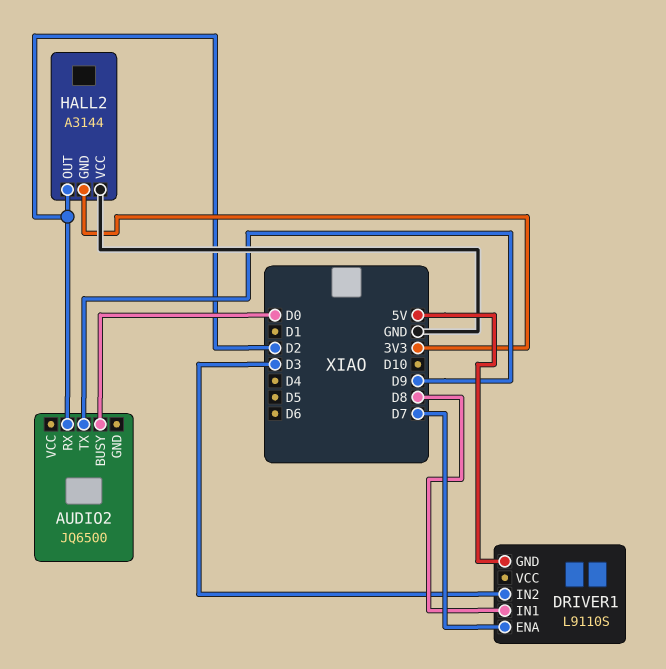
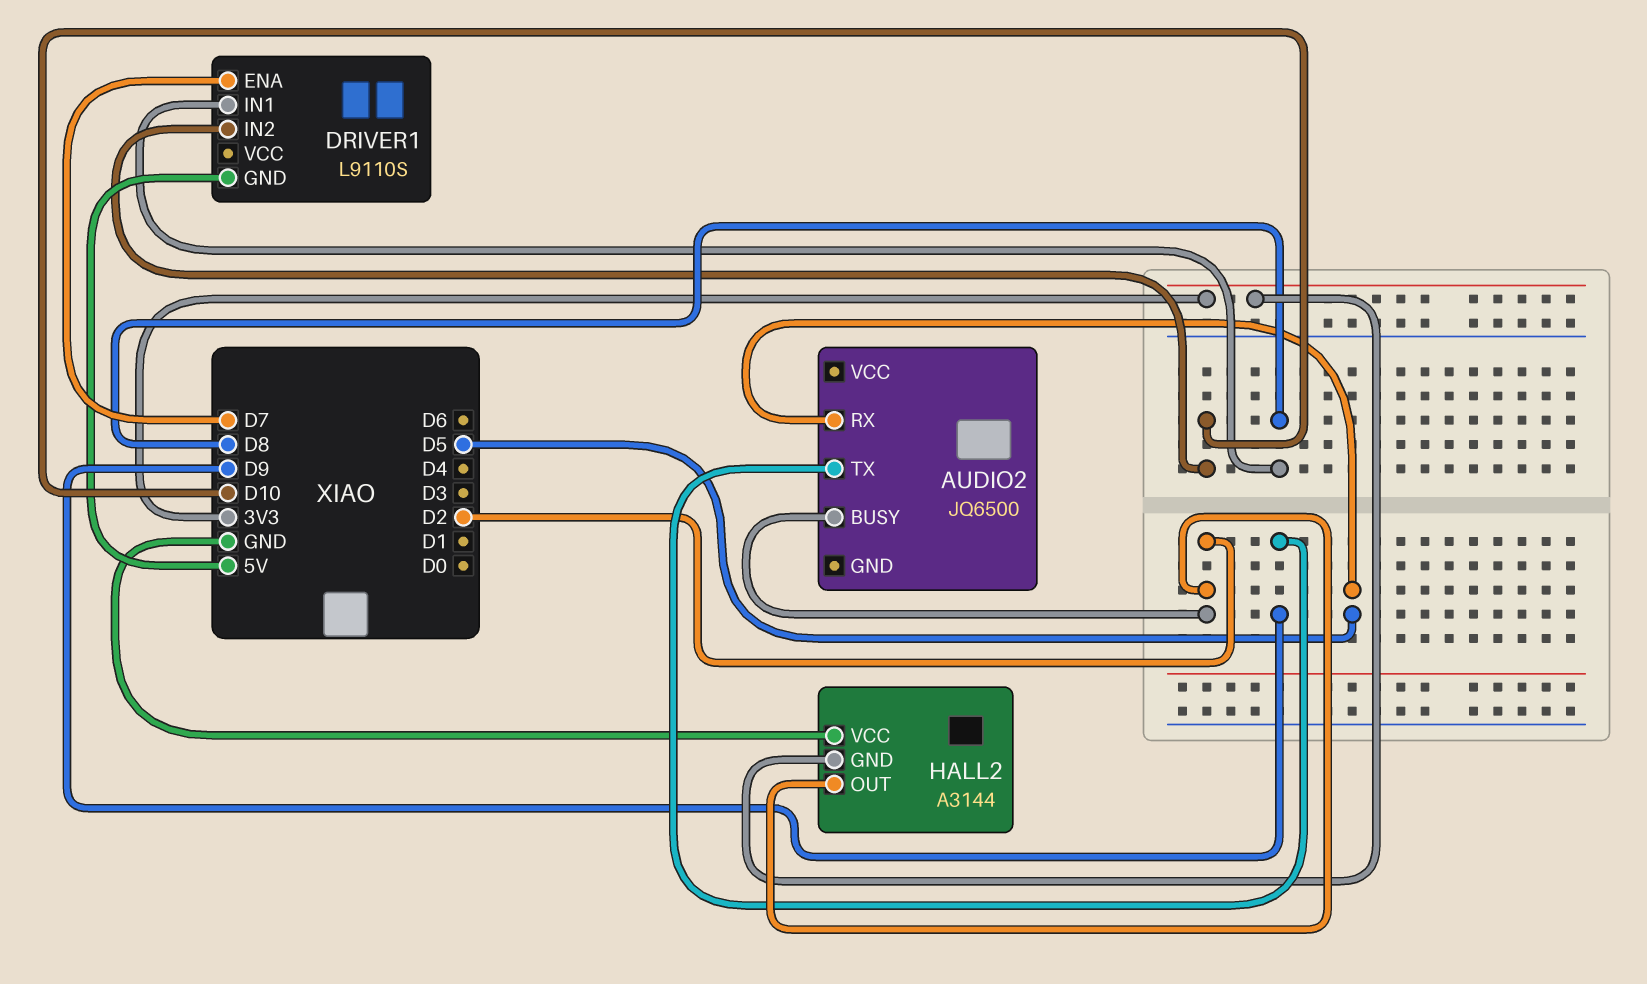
AUDIO2 pin BUSY: D0 -> D2
AUDIO2 pin RX: D2 -> D5
DRIVER1 pin IN2: D3 -> D10

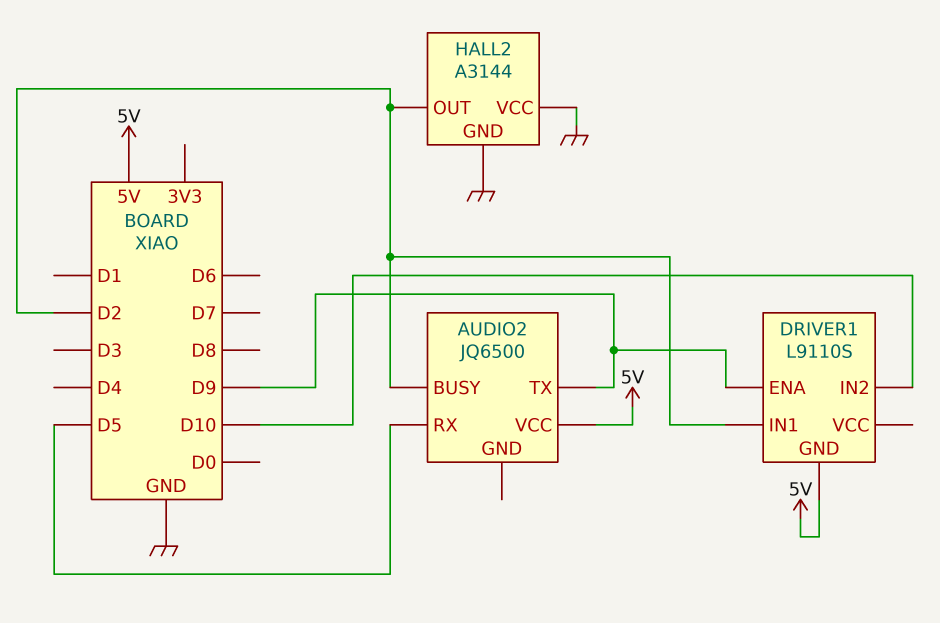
AUDIO2 pin VCC: none -> 5V
DRIVER1 pin ENA: D7 -> D9
DRIVER1 pin IN1: D8 -> D2
HALL2 pin GND: 3V3 -> GND

